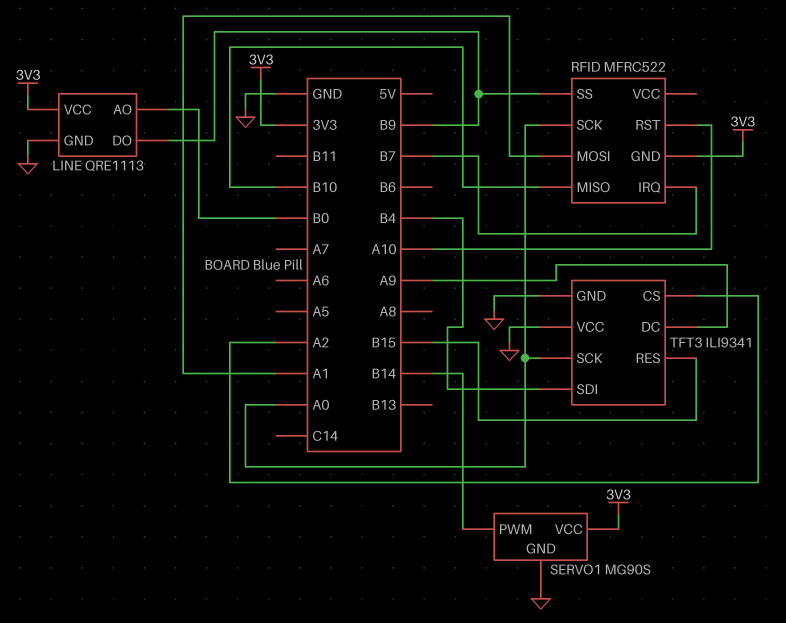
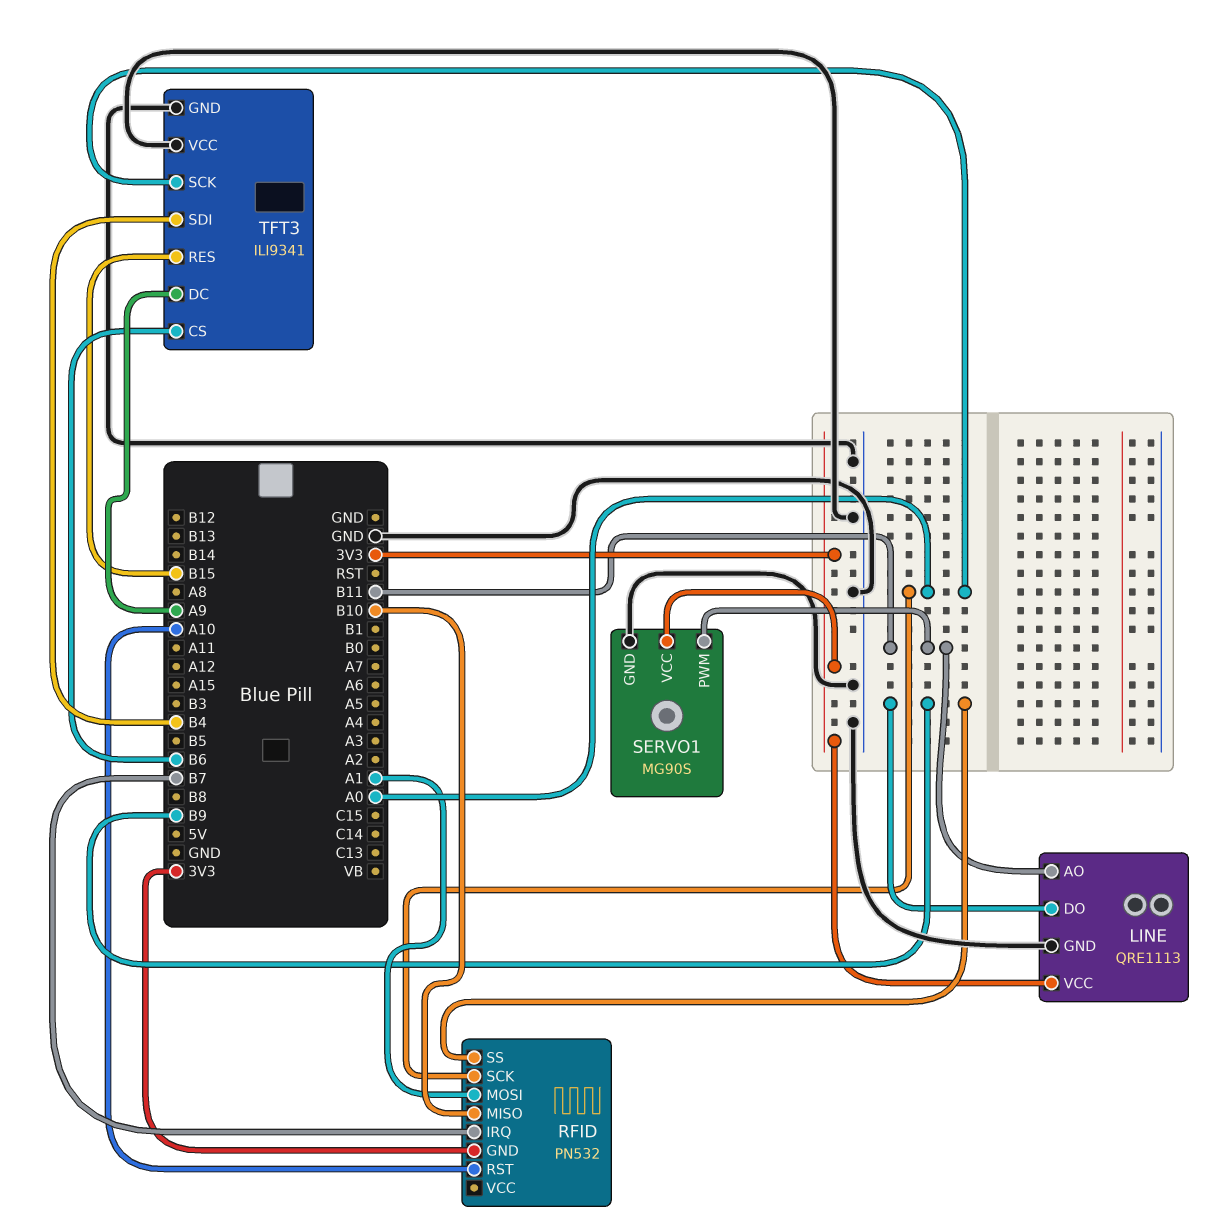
LINE pin AO: B0 -> B11
RFID: MFRC522 -> PN532
SERVO1 pin PWM: B14 -> B11
TFT3 pin CS: A2 -> B6

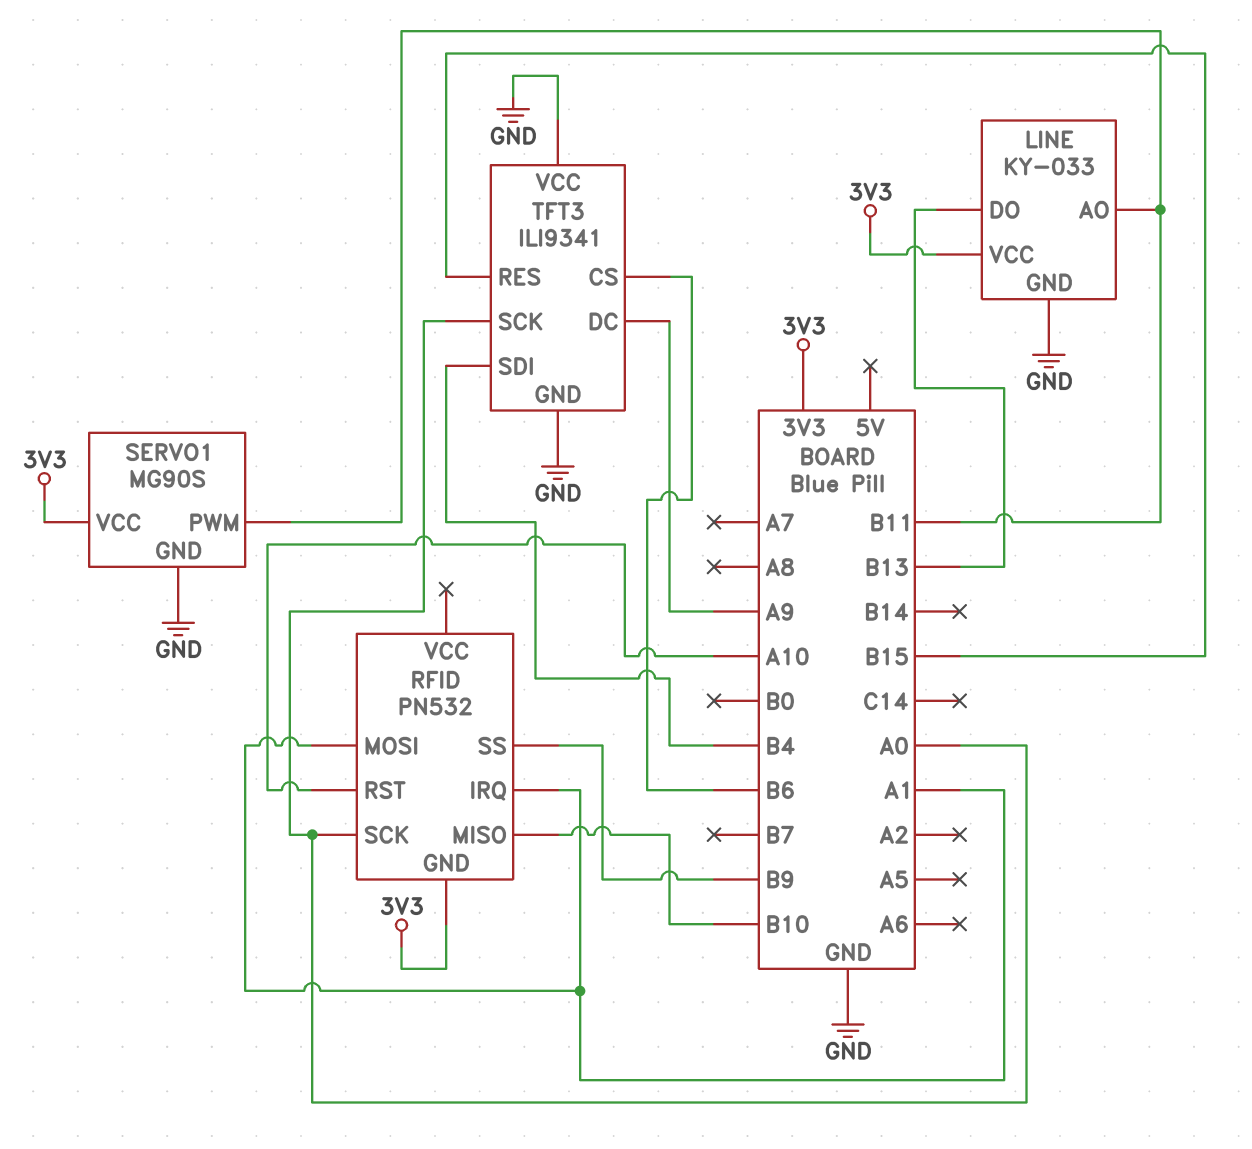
LINE: QRE1113 -> KY-033
LINE pin DO: B9 -> B13
RFID pin IRQ: B7 -> A1

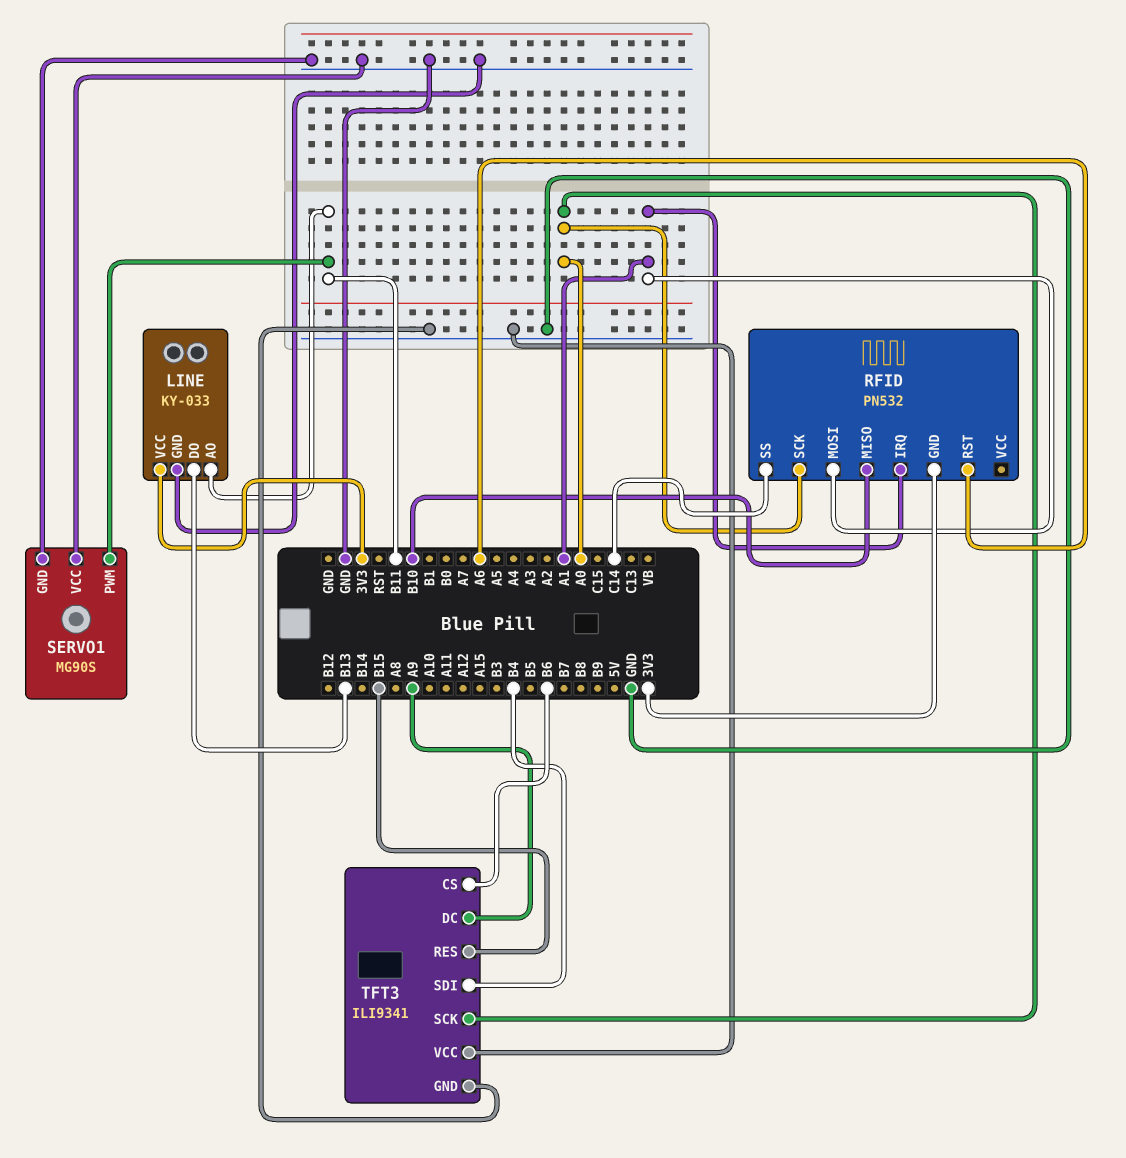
RFID pin RST: A10 -> A6
RFID pin SS: B9 -> C14
SERVO1 pin VCC: 3V3 -> GND

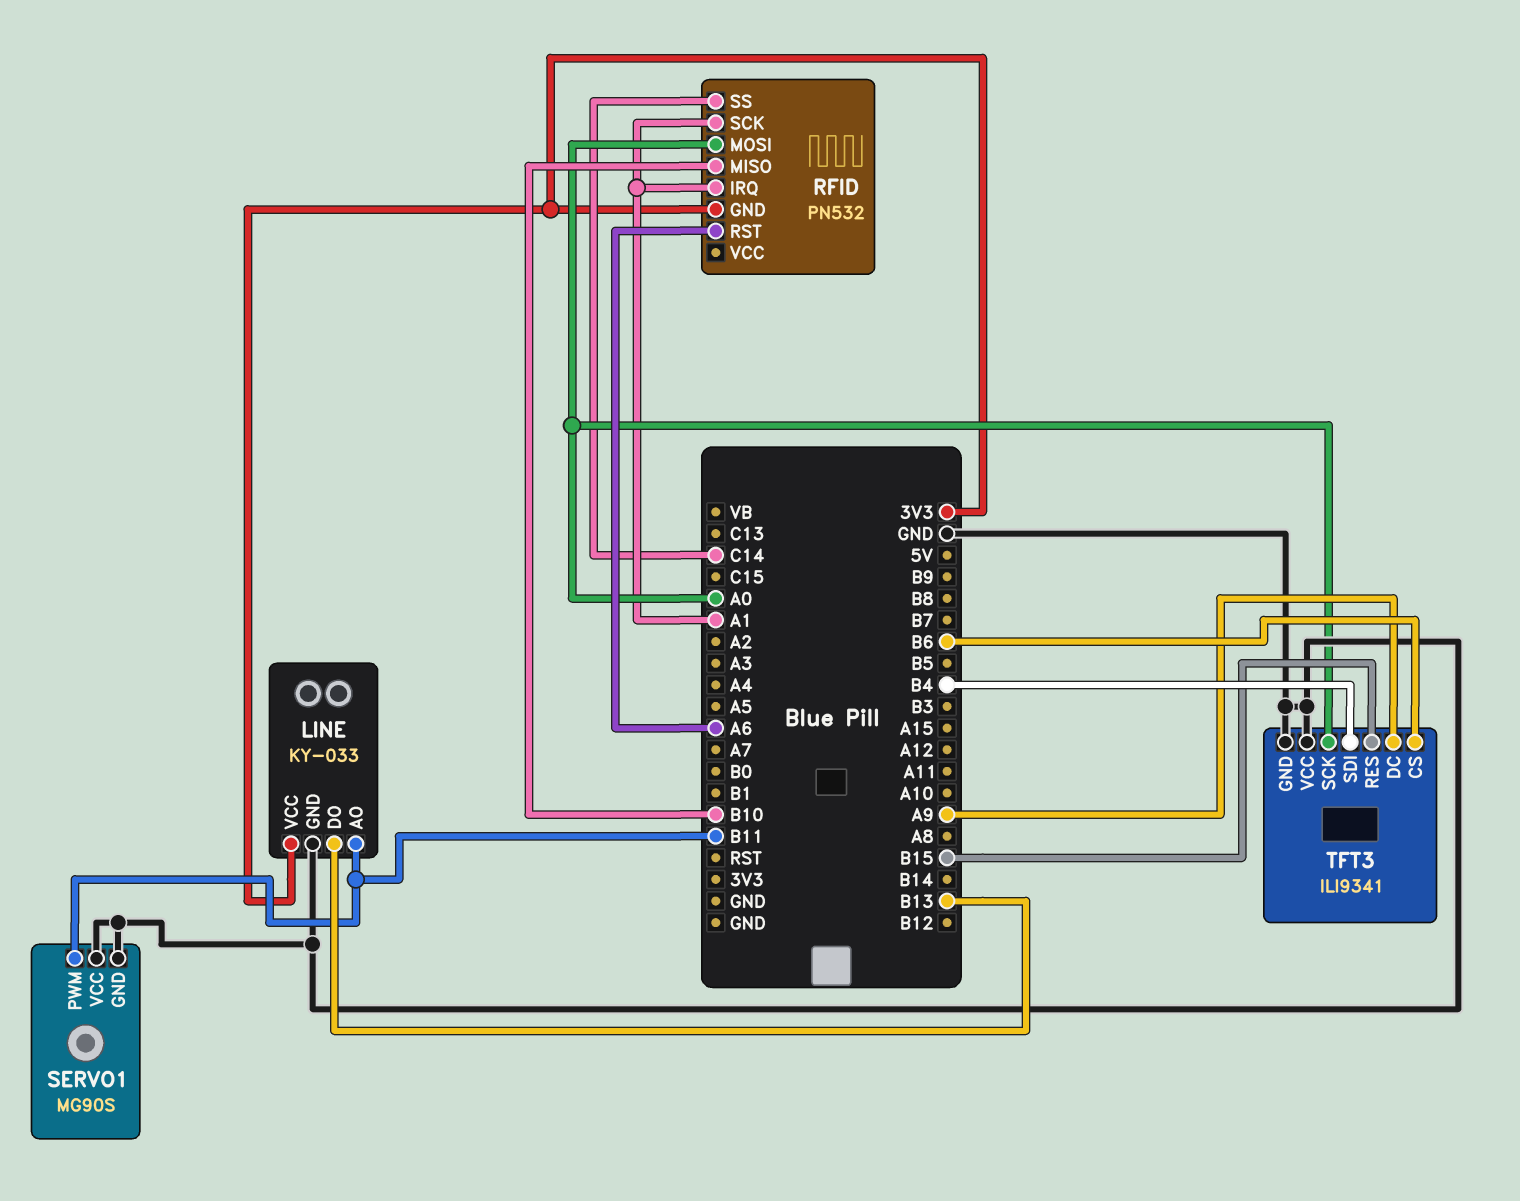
RFID pin MOSI: A1 -> A0
RFID pin SCK: A0 -> A1

